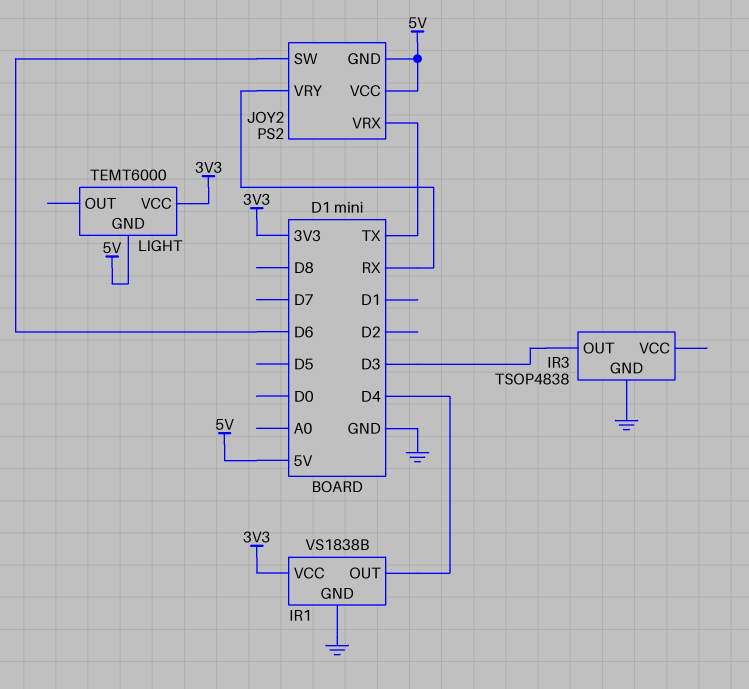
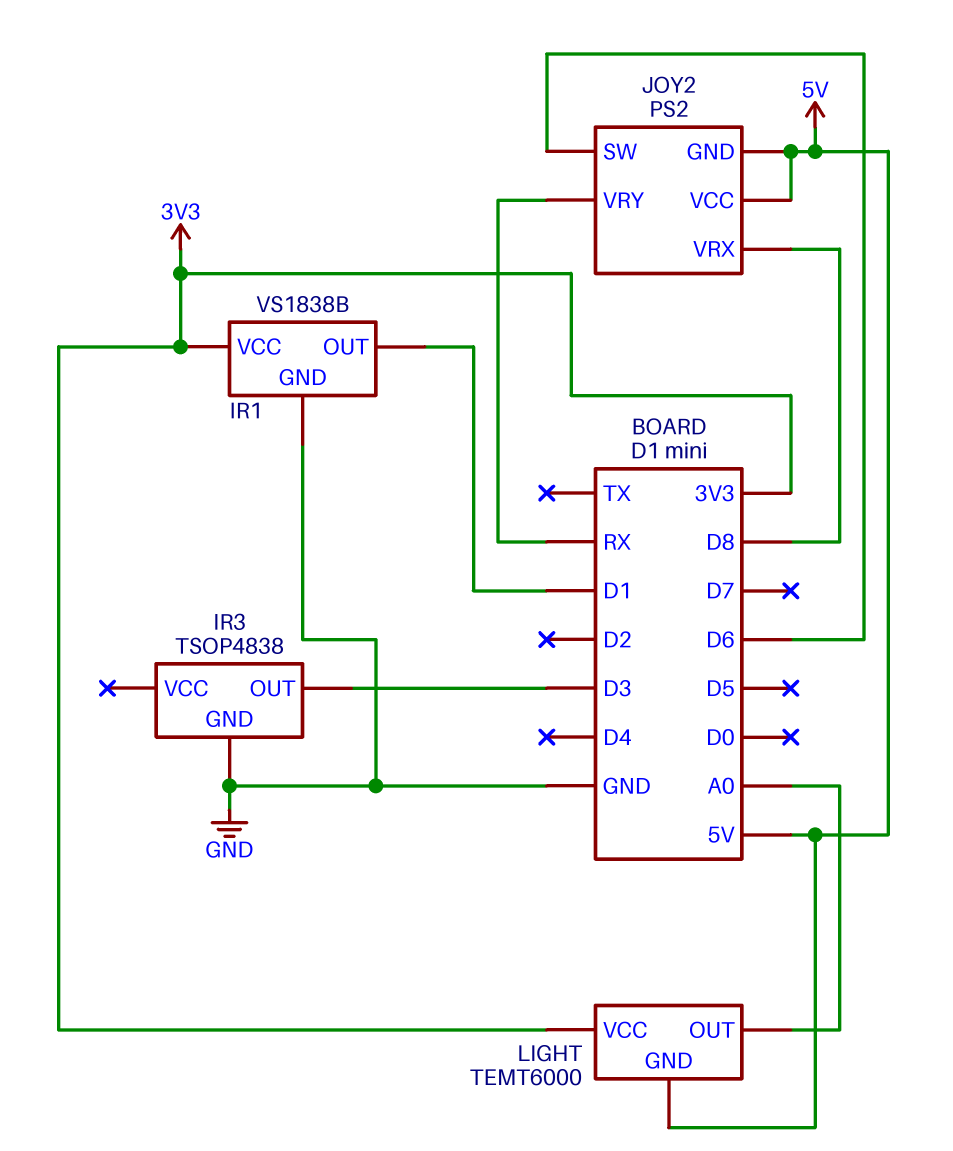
IR1 pin OUT: D4 -> D1
JOY2 pin VRX: TX -> D8
LIGHT pin OUT: none -> A0

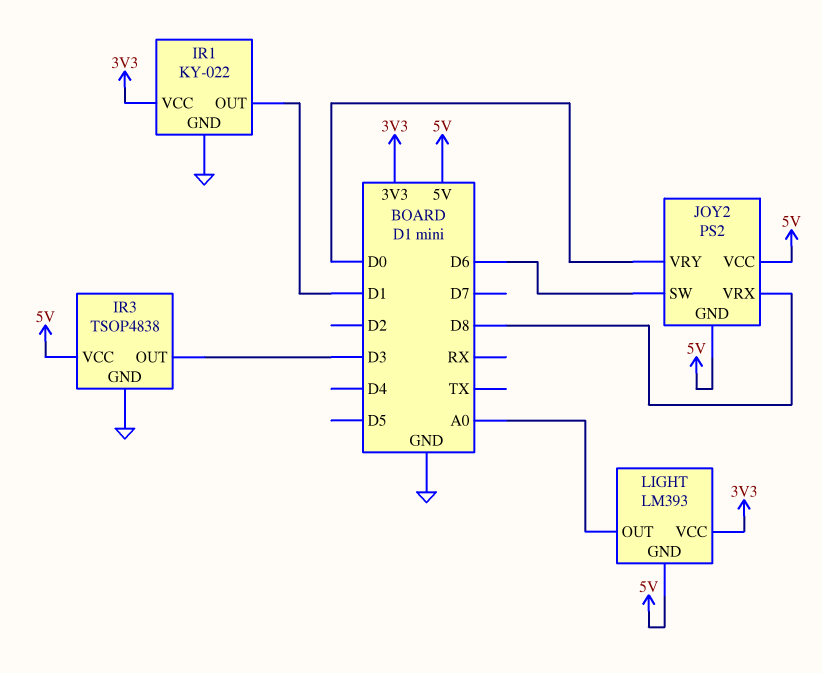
IR1: VS1838B -> KY-022
IR3 pin VCC: none -> 5V
JOY2 pin VRY: RX -> D0
LIGHT: TEMT6000 -> LM393

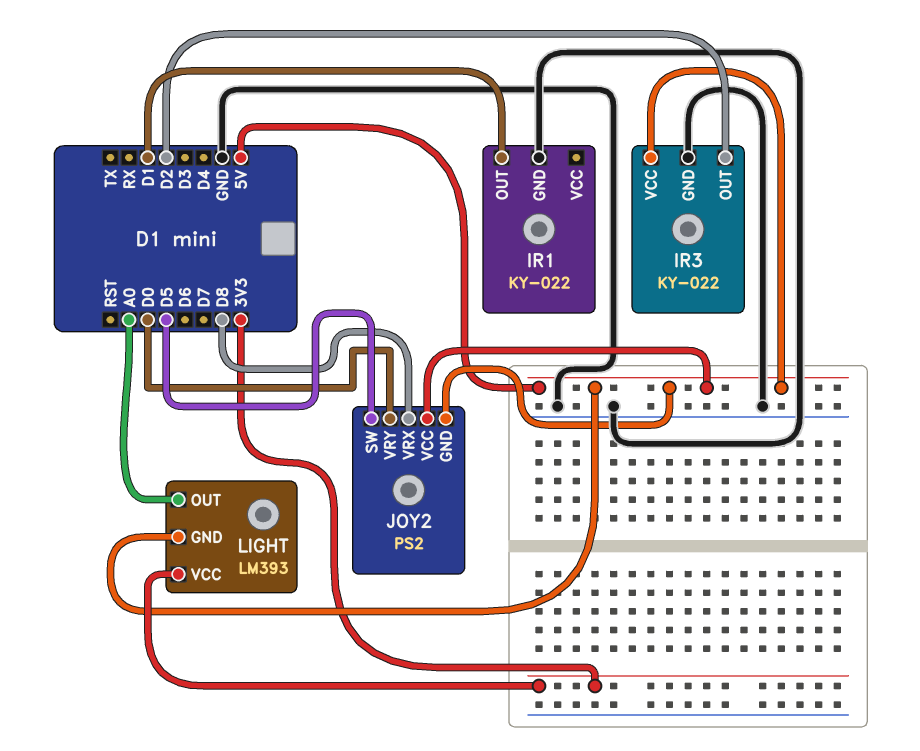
IR1 pin VCC: 3V3 -> none
IR3: TSOP4838 -> KY-022
IR3 pin OUT: D3 -> D2
JOY2 pin SW: D6 -> D5

